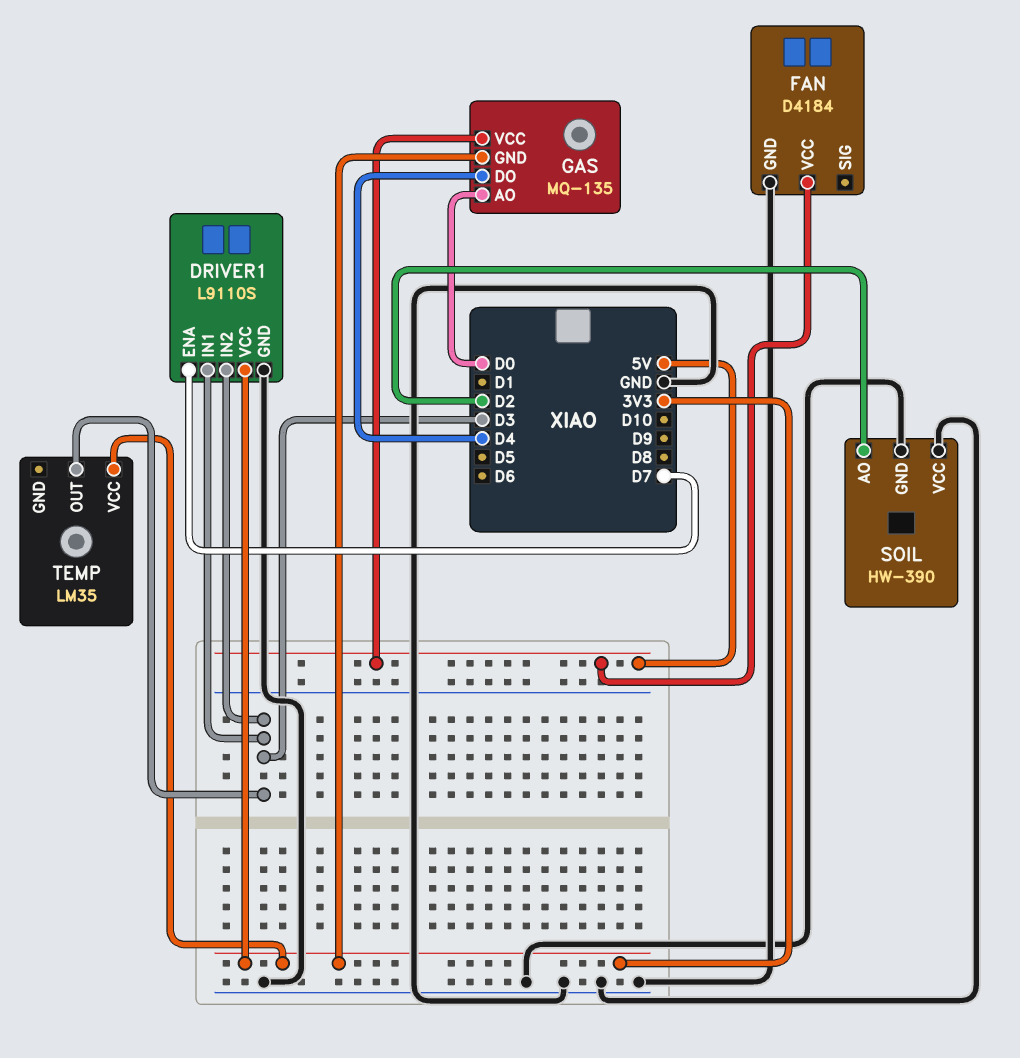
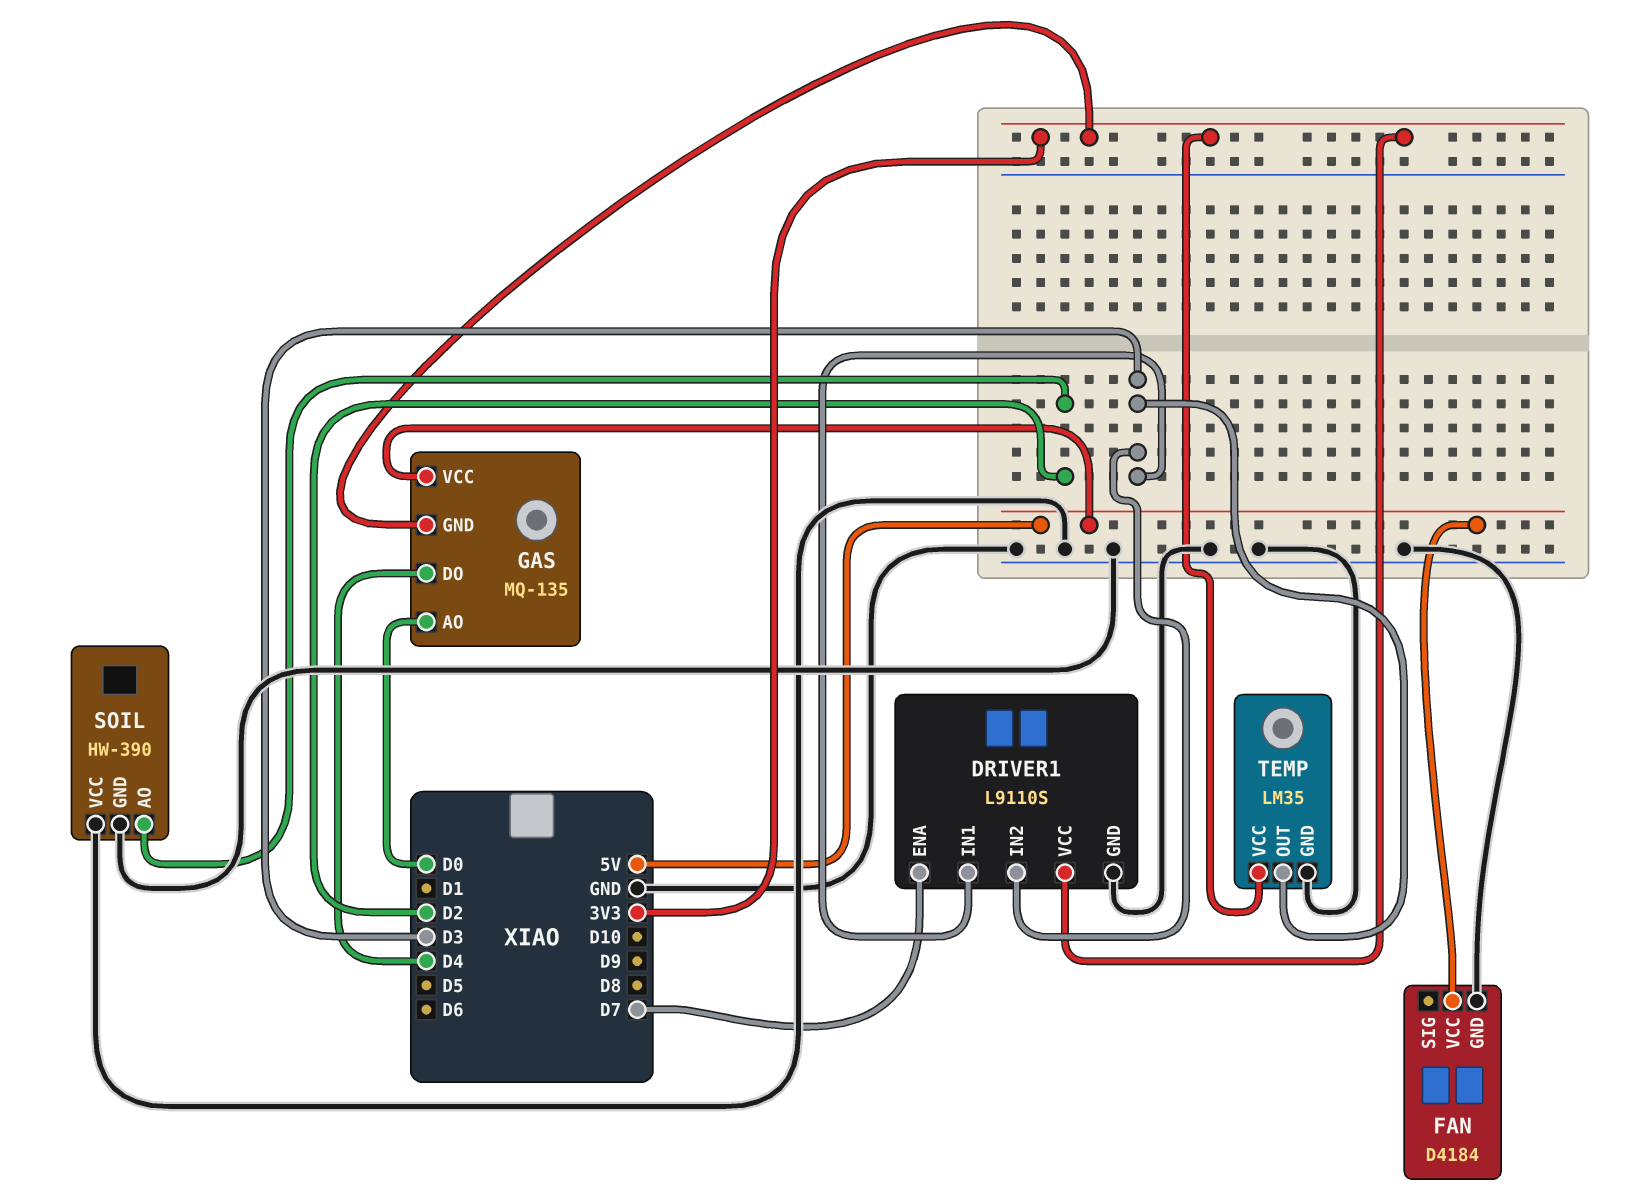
TEMP pin GND: none -> GND

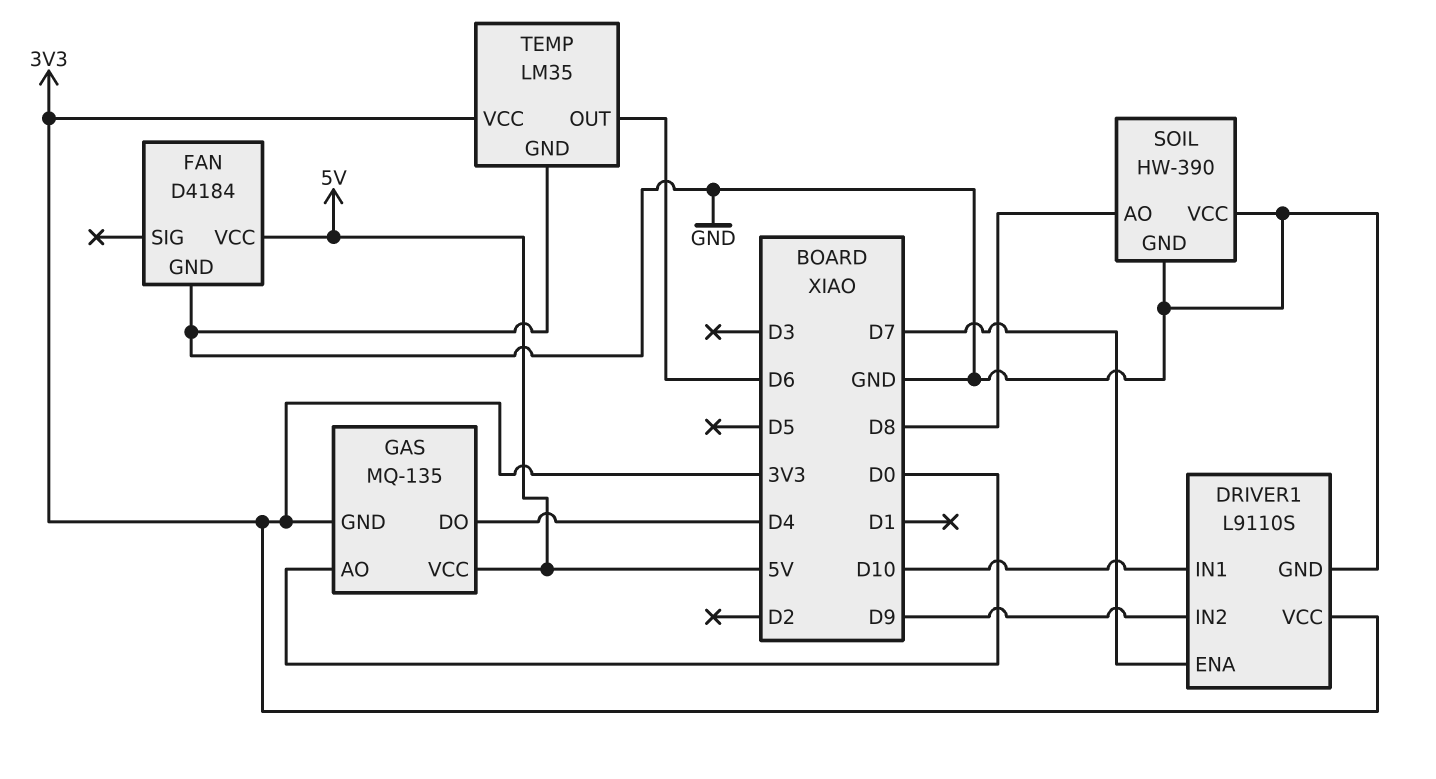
DRIVER1 pin IN1: D3 -> D10
DRIVER1 pin IN2: D3 -> D9
SOIL pin AO: D2 -> D8
TEMP pin OUT: D3 -> D6

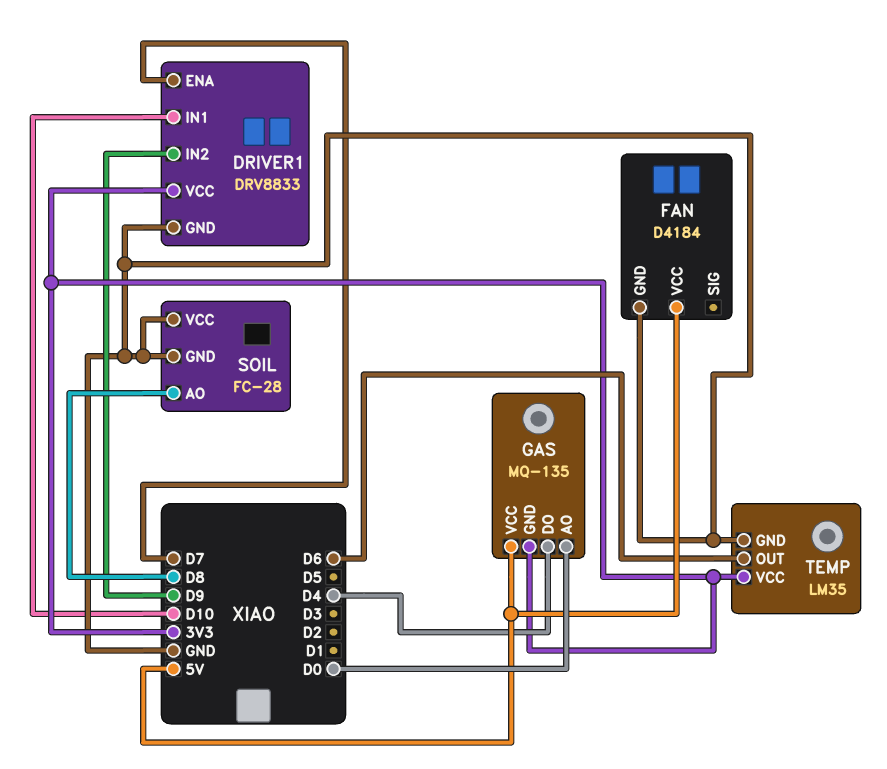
DRIVER1: L9110S -> DRV8833
SOIL: HW-390 -> FC-28

